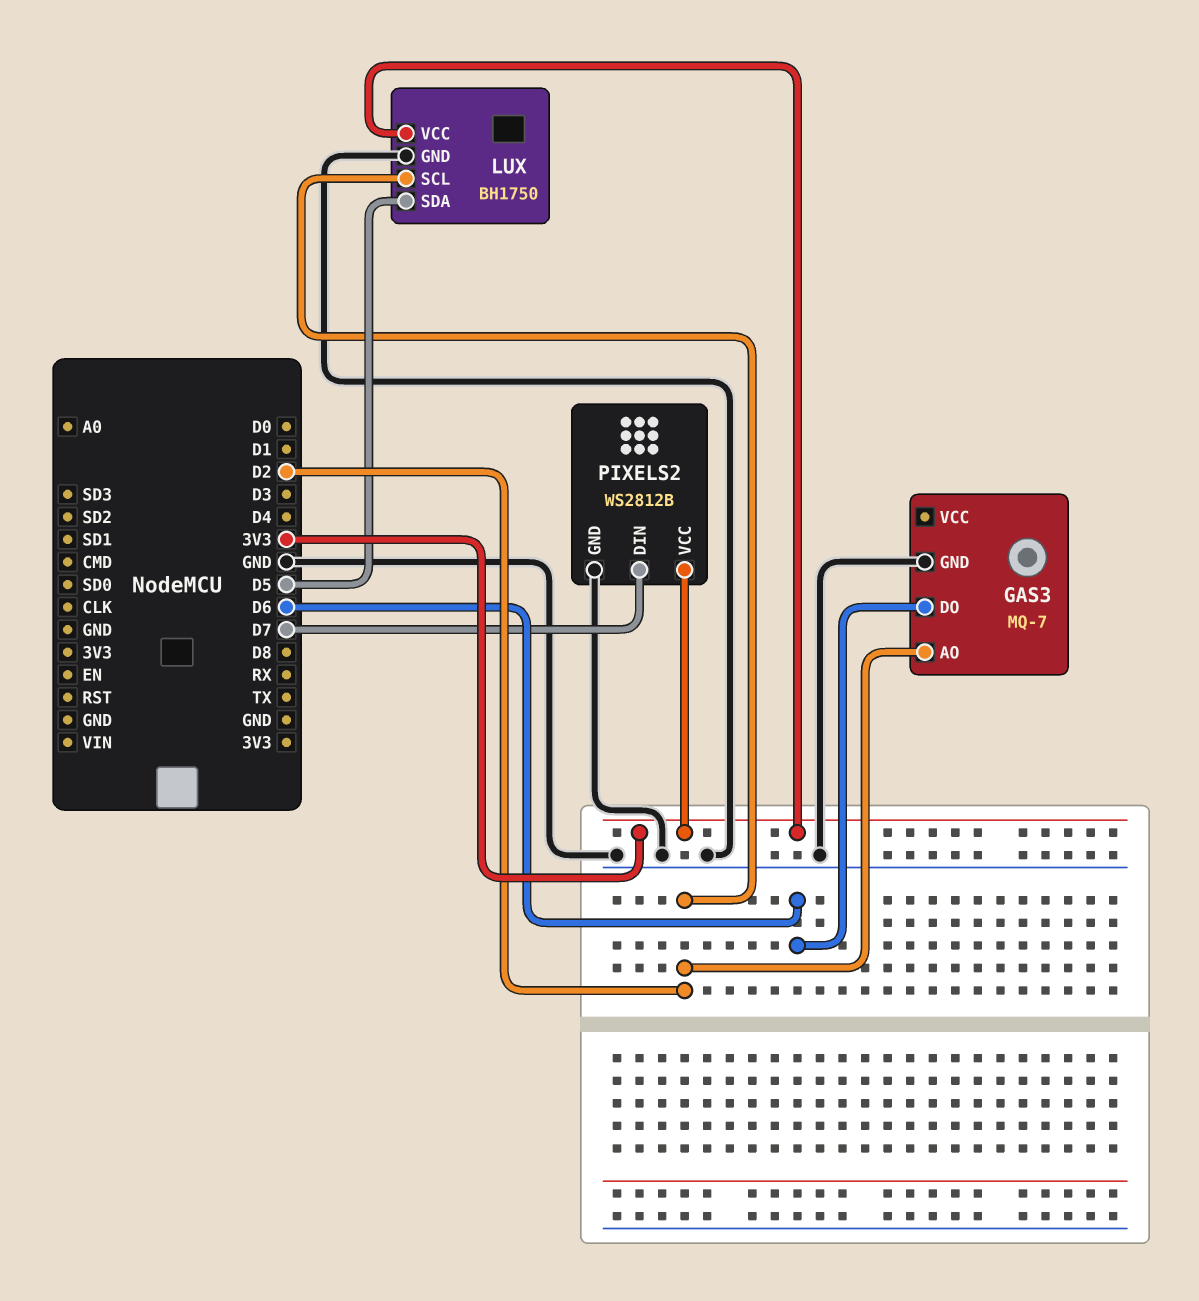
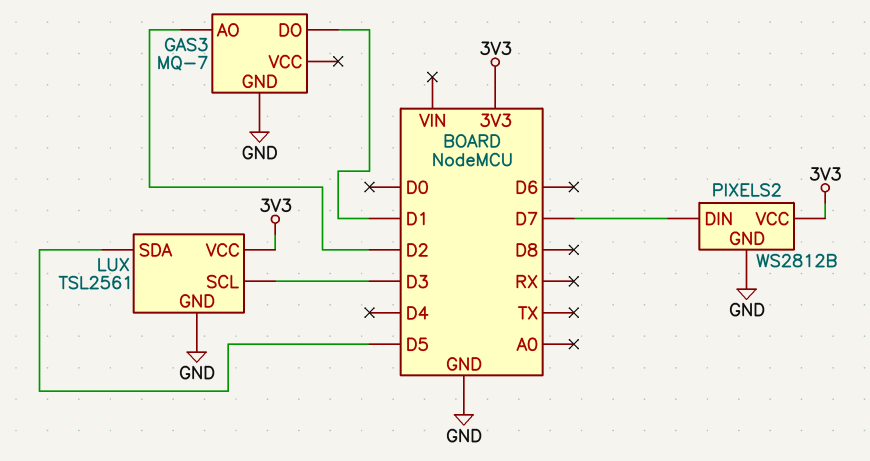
GAS3 pin DO: D6 -> D1
LUX: BH1750 -> TSL2561
LUX pin SCL: D2 -> D3

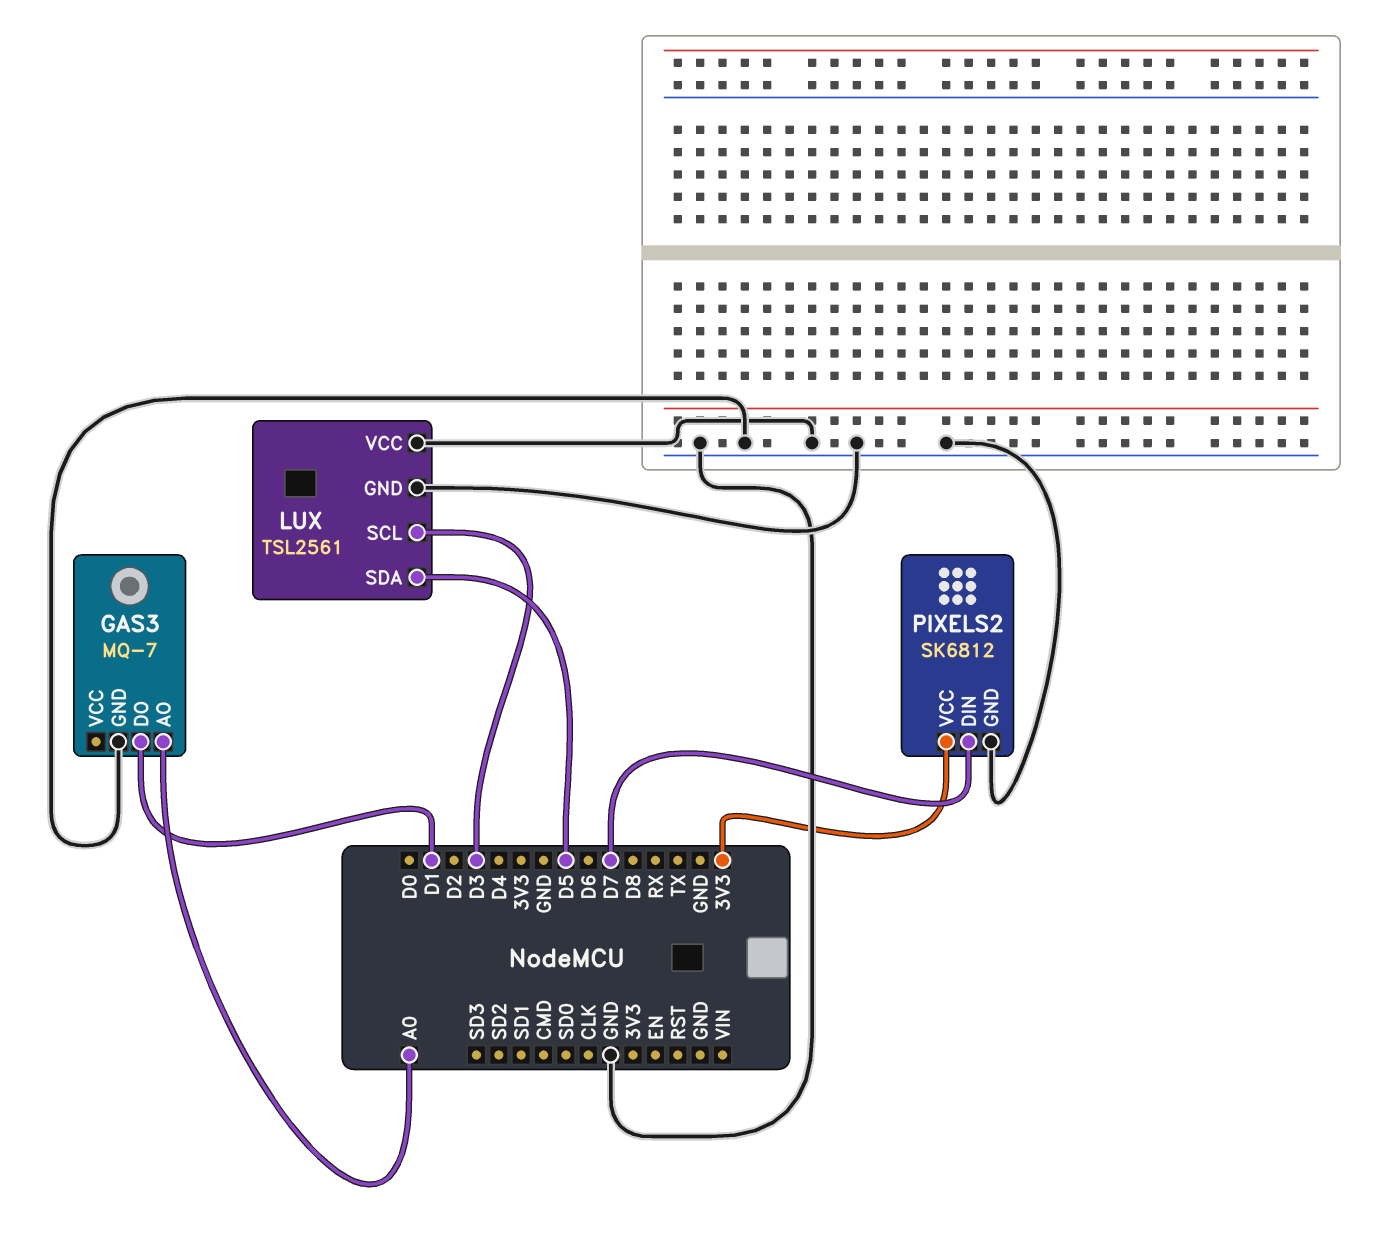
GAS3 pin AO: D2 -> A0
LUX pin VCC: 3V3 -> GND
PIXELS2: WS2812B -> SK6812

